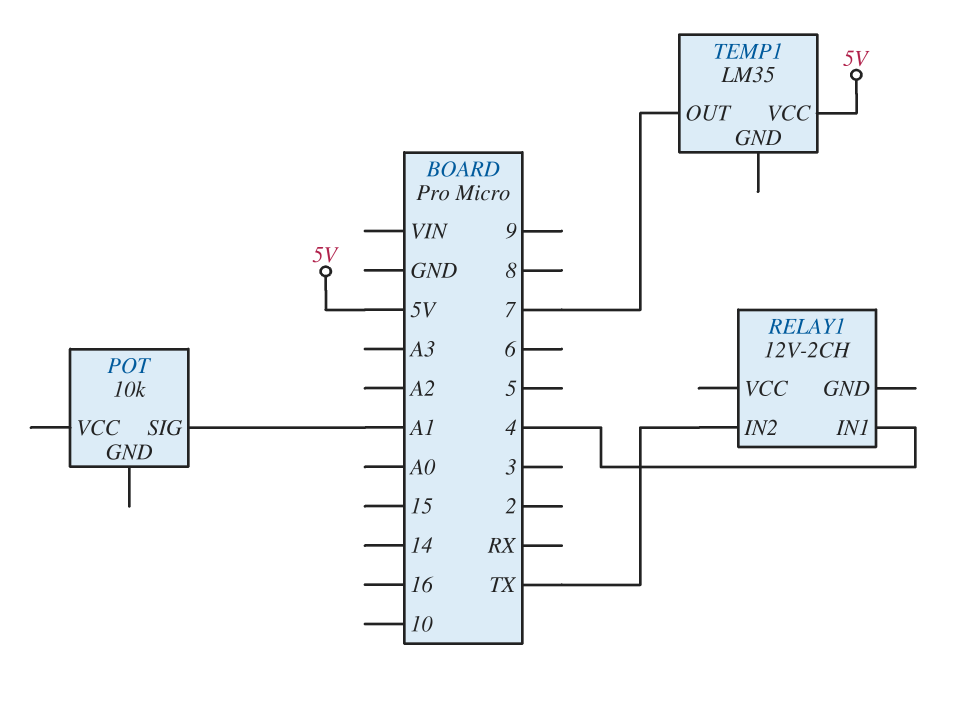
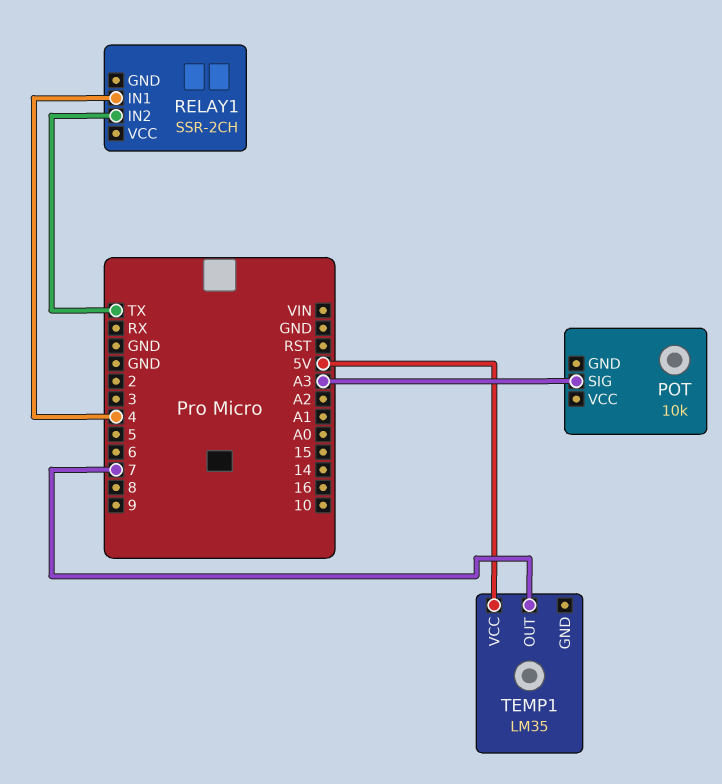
POT pin SIG: A1 -> A3
RELAY1: 12V-2CH -> SSR-2CH

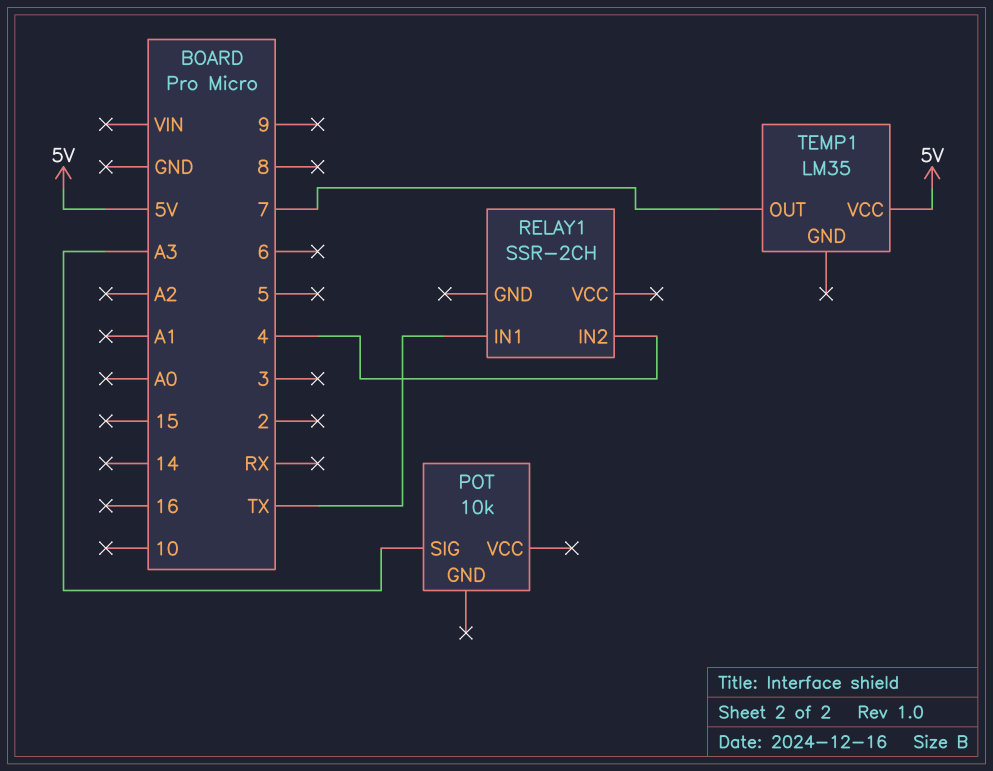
RELAY1 pin IN1: 4 -> TX
RELAY1 pin IN2: TX -> 4

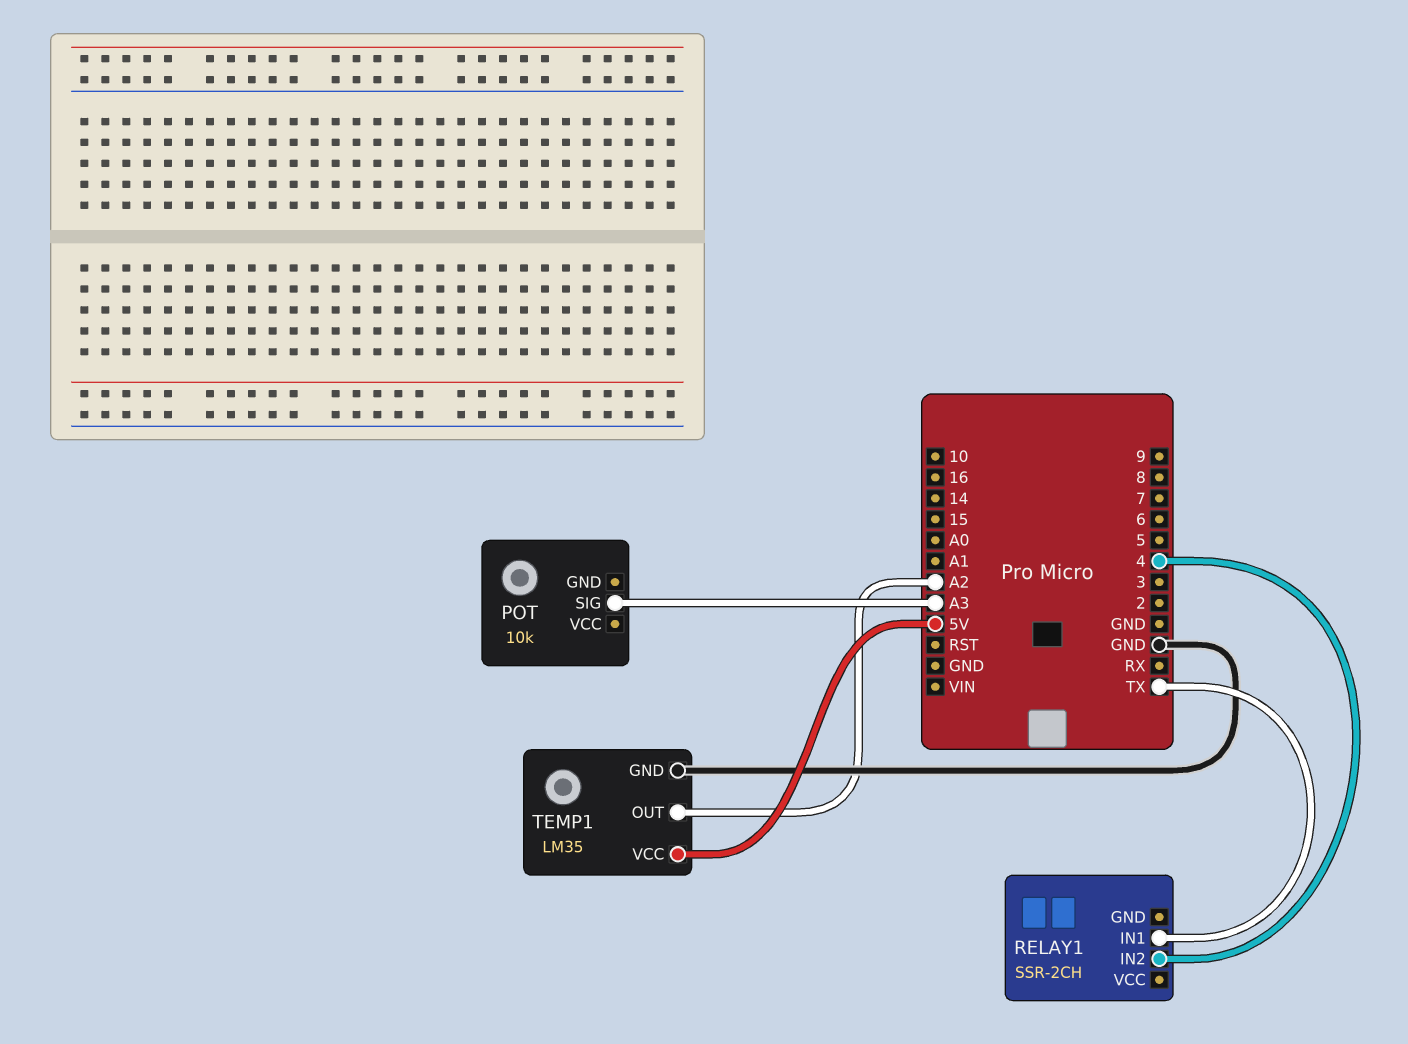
TEMP1 pin GND: none -> GND
TEMP1 pin OUT: 7 -> A2

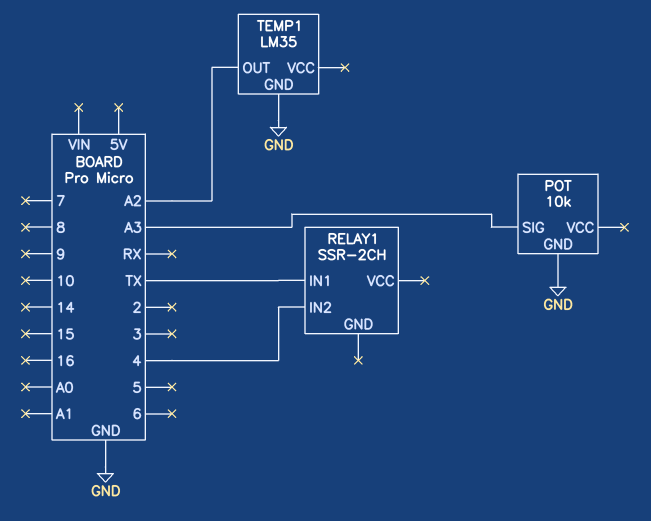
POT pin GND: none -> GND
TEMP1 pin VCC: 5V -> none

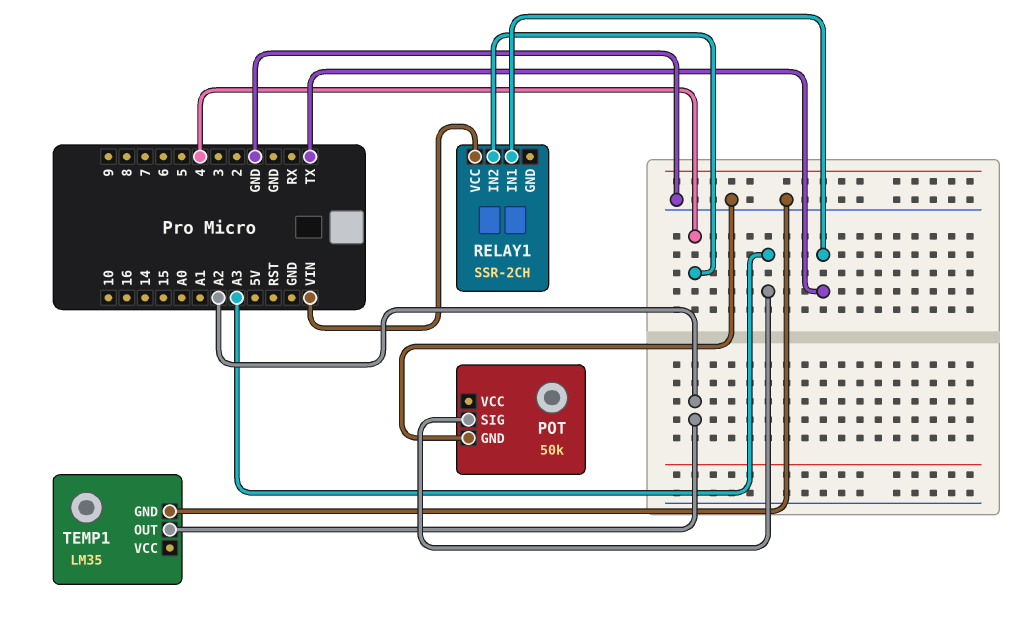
POT: 10k -> 50k
RELAY1 pin VCC: none -> VIN

